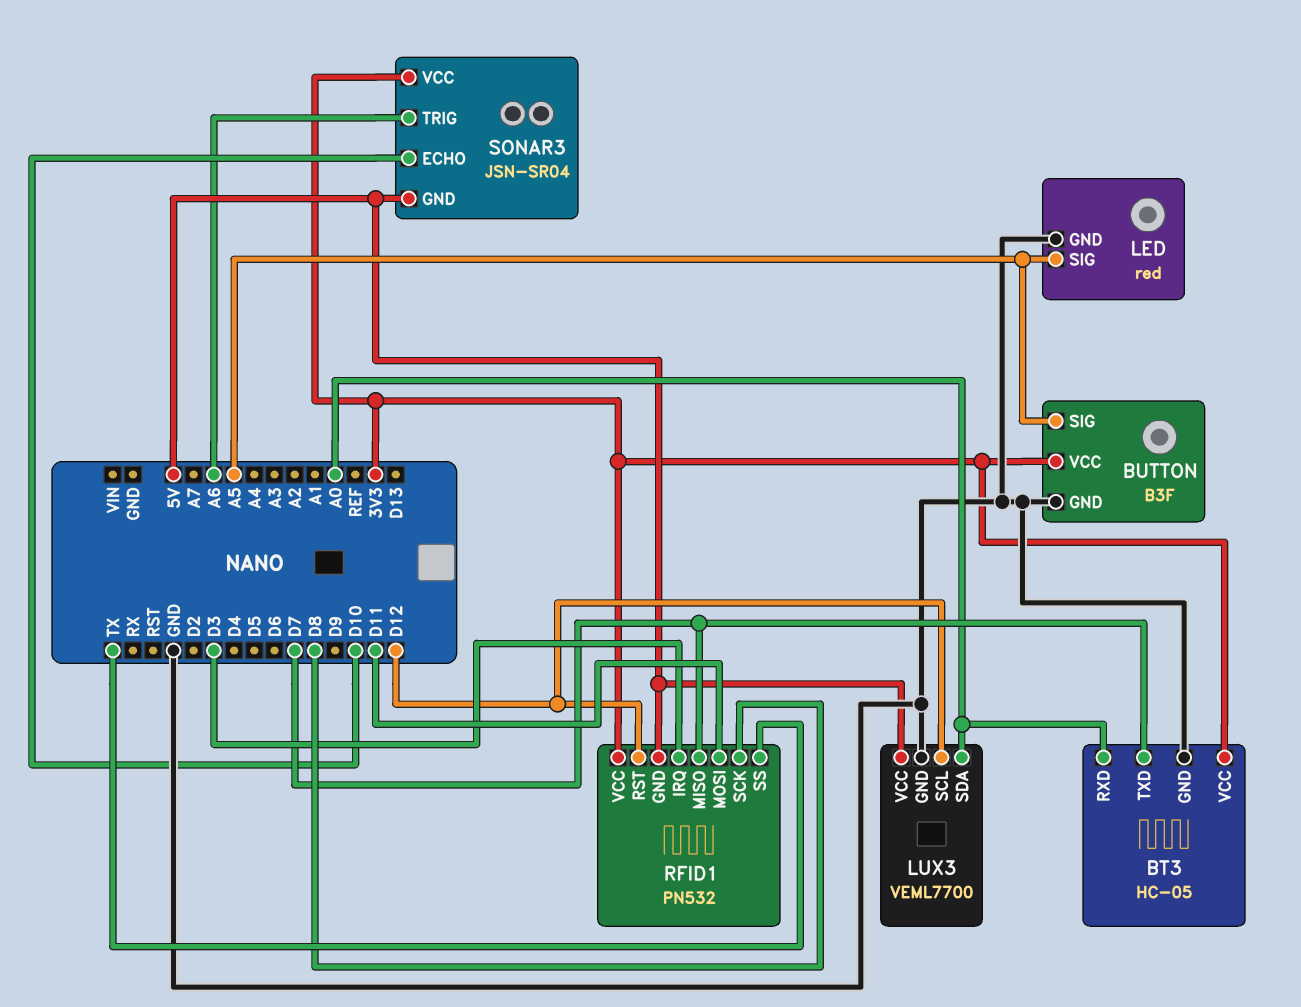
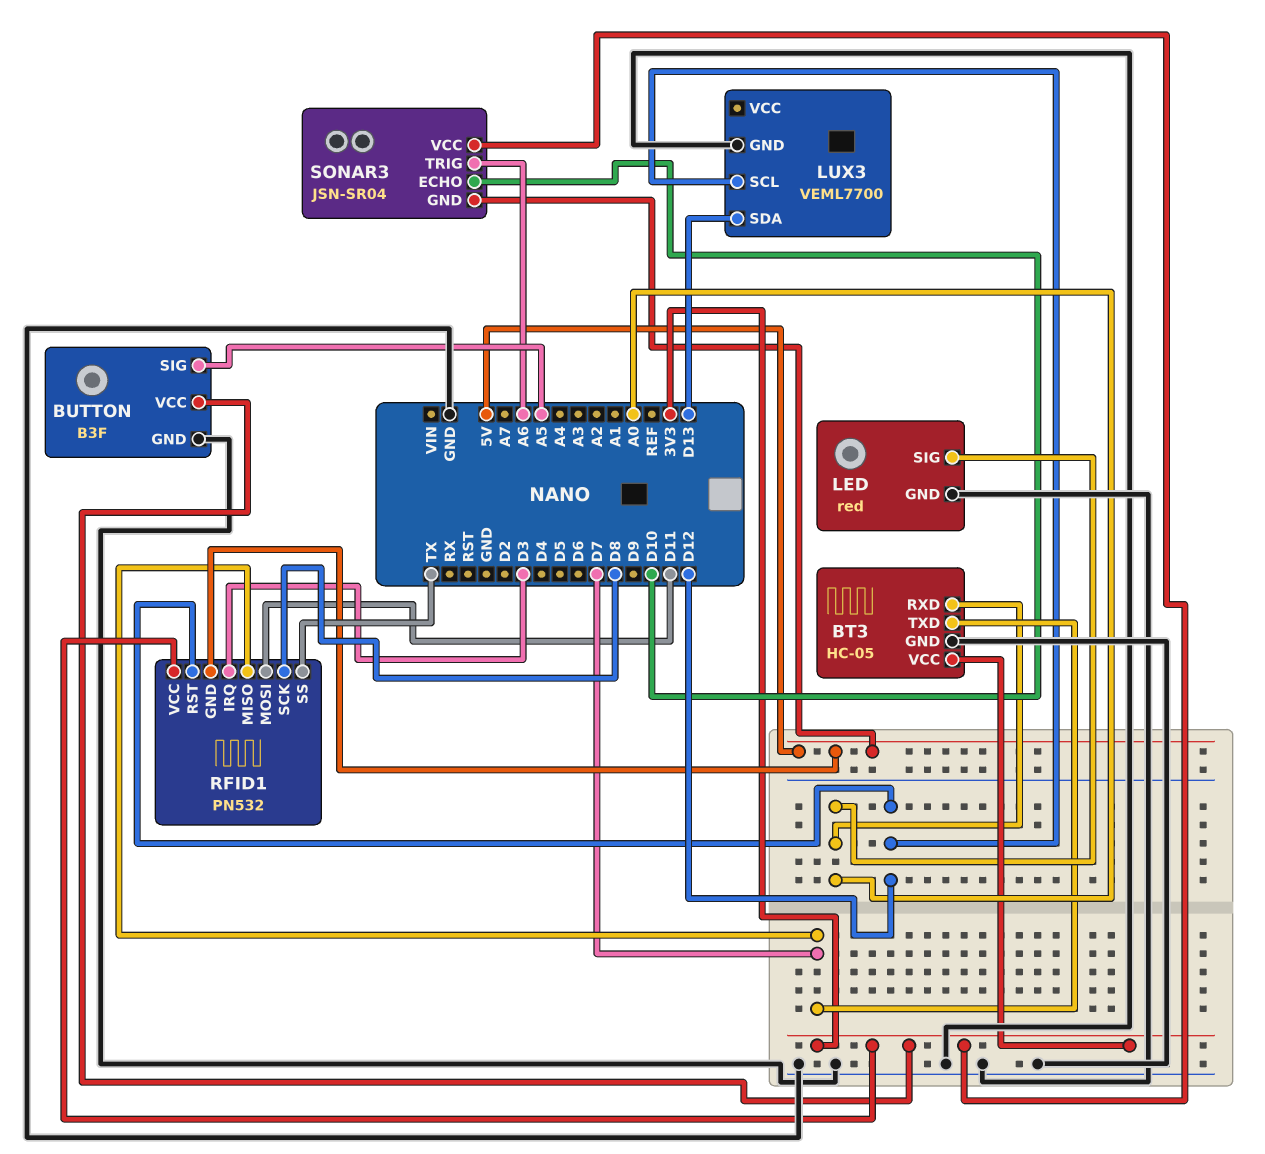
LED pin SIG: A5 -> A0
LUX3 pin SDA: A0 -> D13
LUX3 pin VCC: 5V -> none

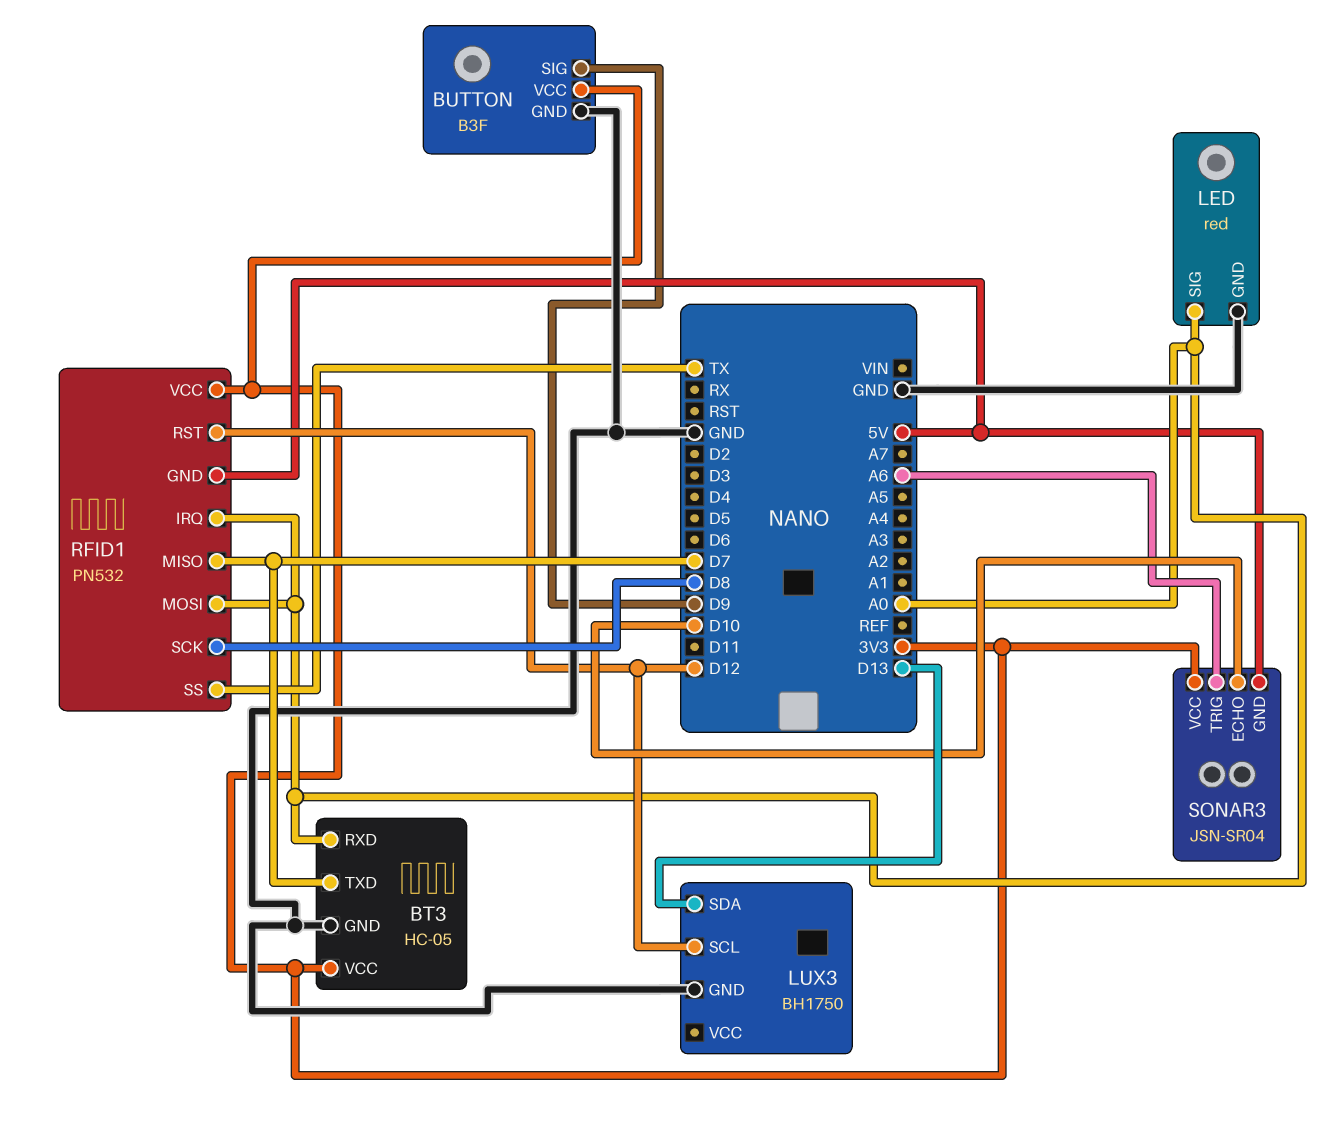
BUTTON pin SIG: A5 -> D9
LUX3: VEML7700 -> BH1750
RFID1 pin IRQ: D3 -> A0
RFID1 pin MOSI: D11 -> A0

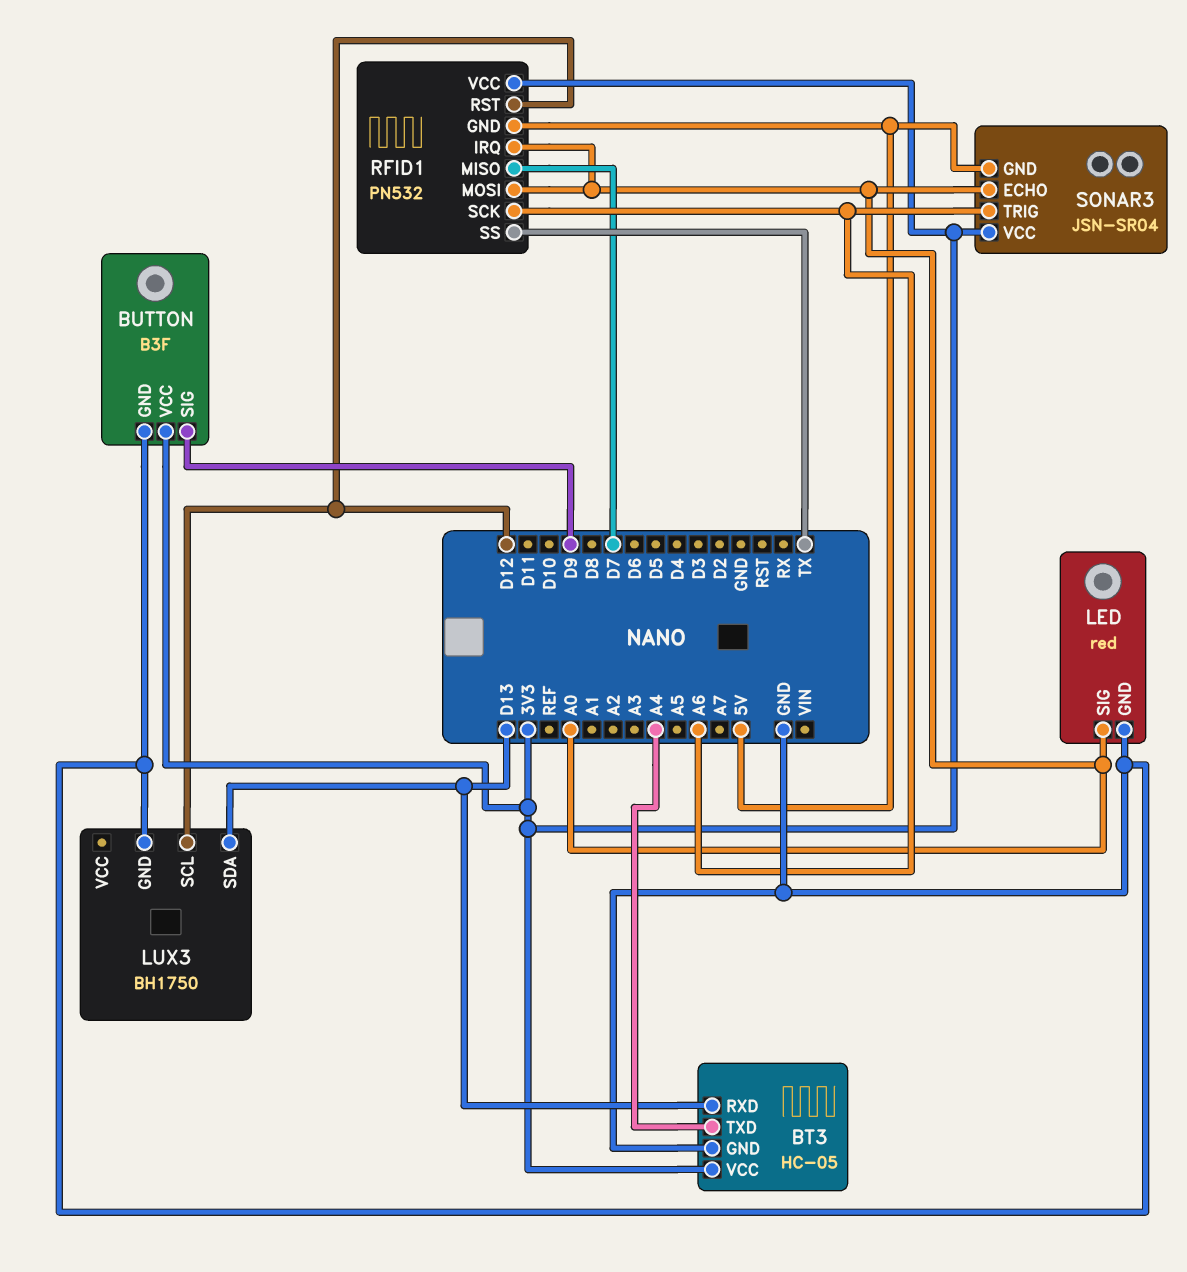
BT3 pin RXD: A0 -> D13
BT3 pin TXD: D7 -> A4
RFID1 pin SCK: D8 -> A6
SONAR3 pin ECHO: D10 -> A0

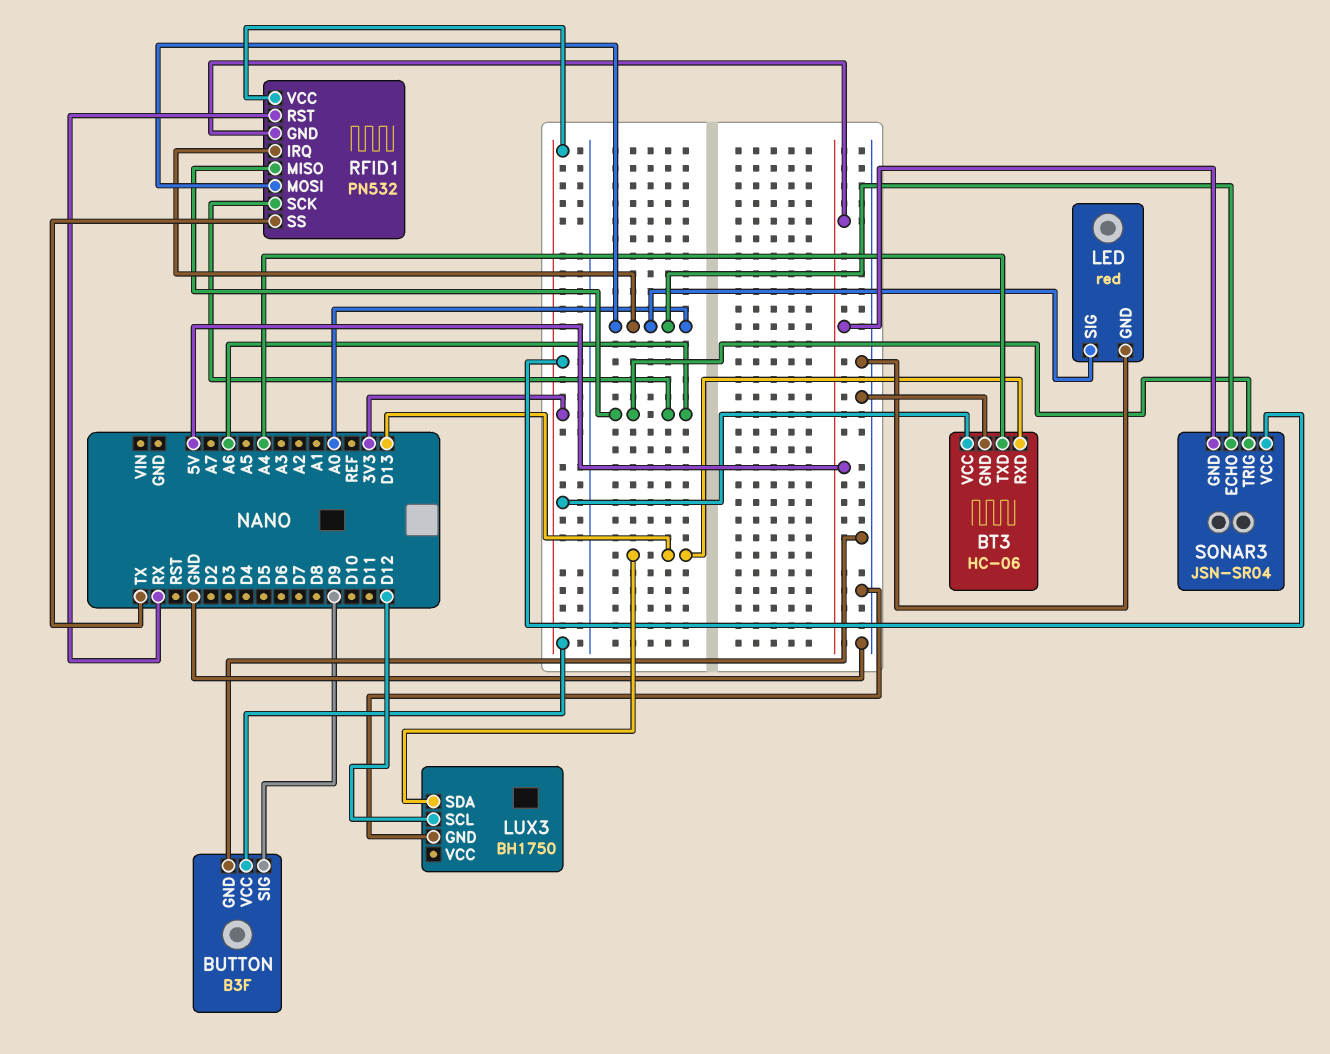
BT3: HC-05 -> HC-06
RFID1 pin MISO: D7 -> A6
RFID1 pin RST: D12 -> RX

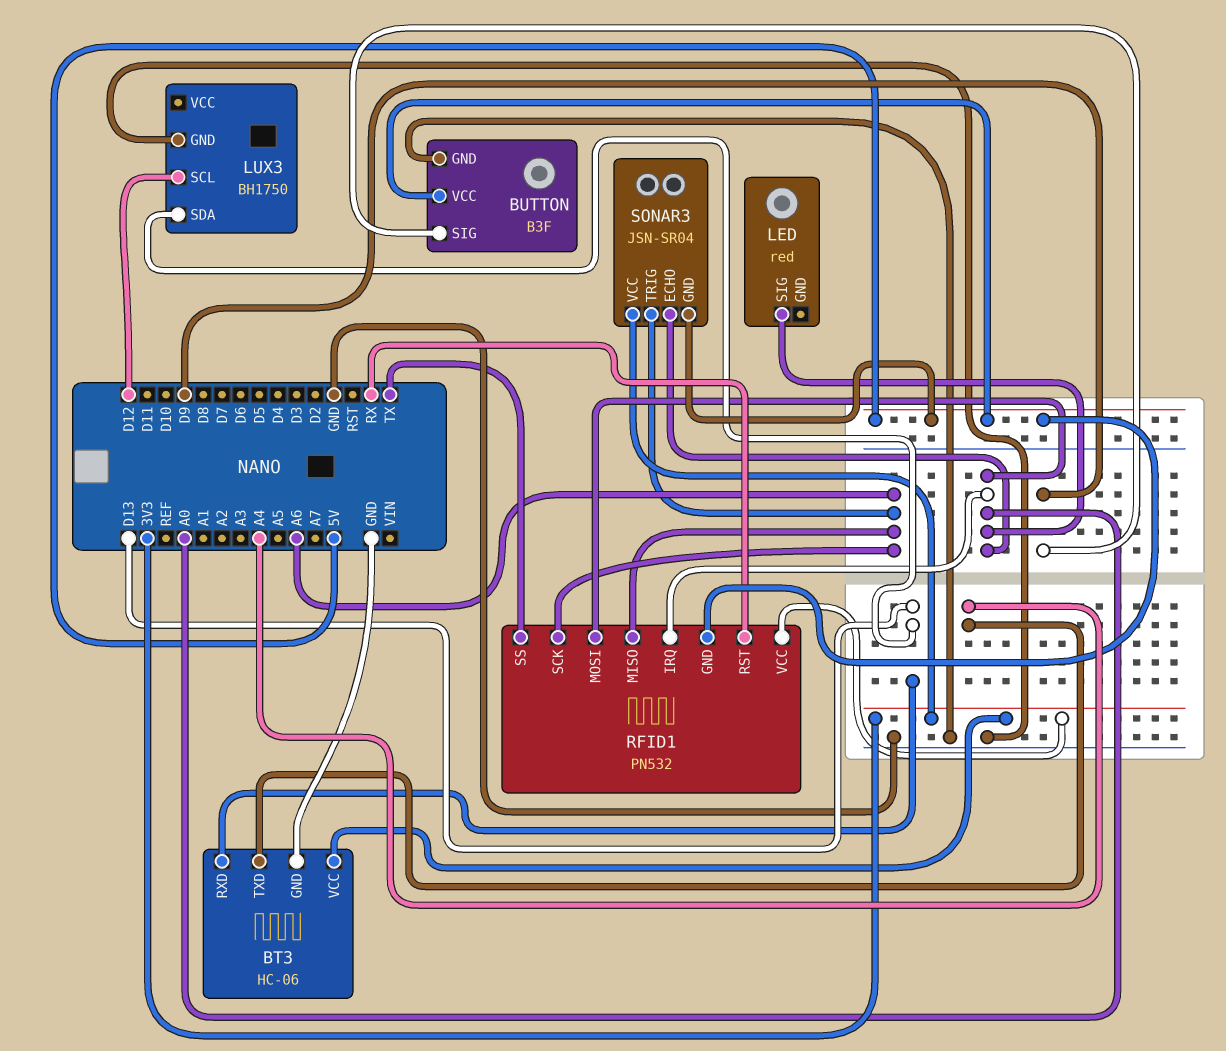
BUTTON pin VCC: 3V3 -> 5V
LED pin GND: GND -> none

